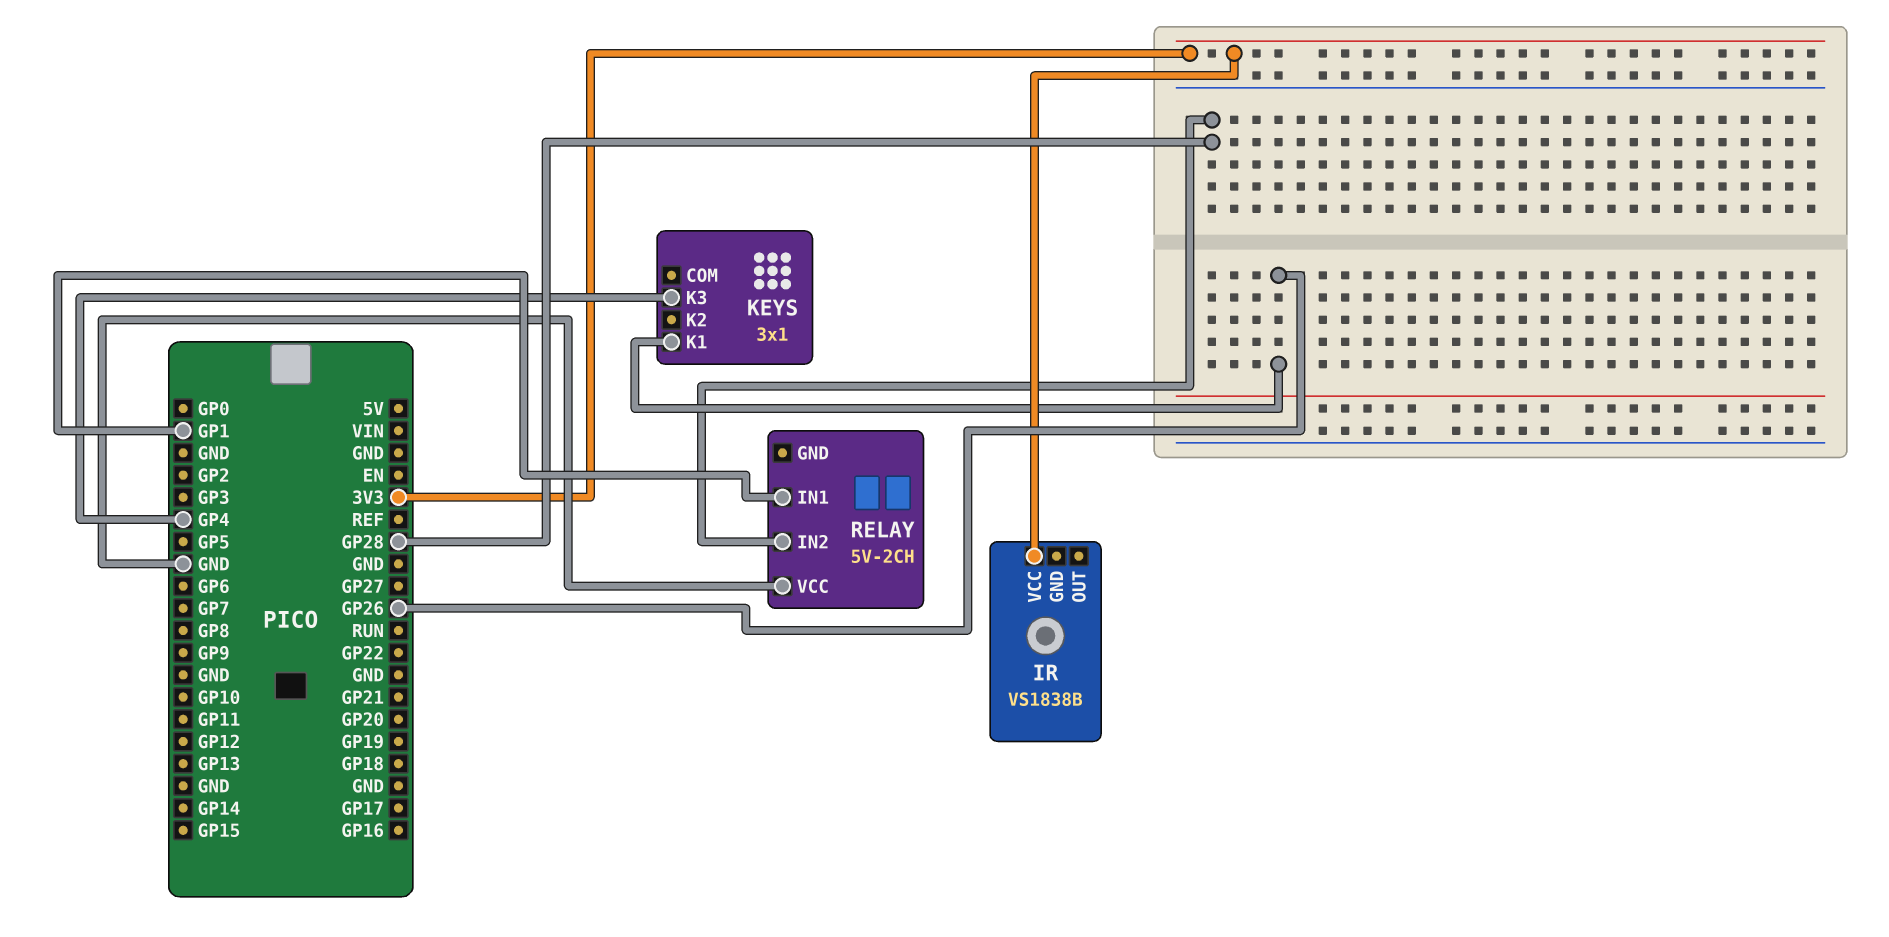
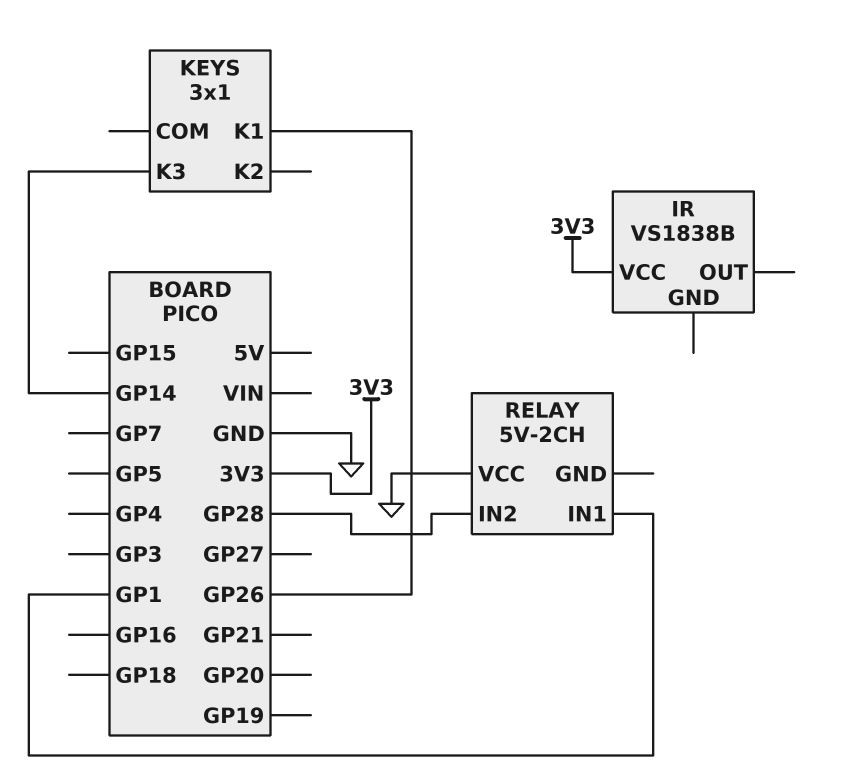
KEYS pin K3: GP4 -> GP14

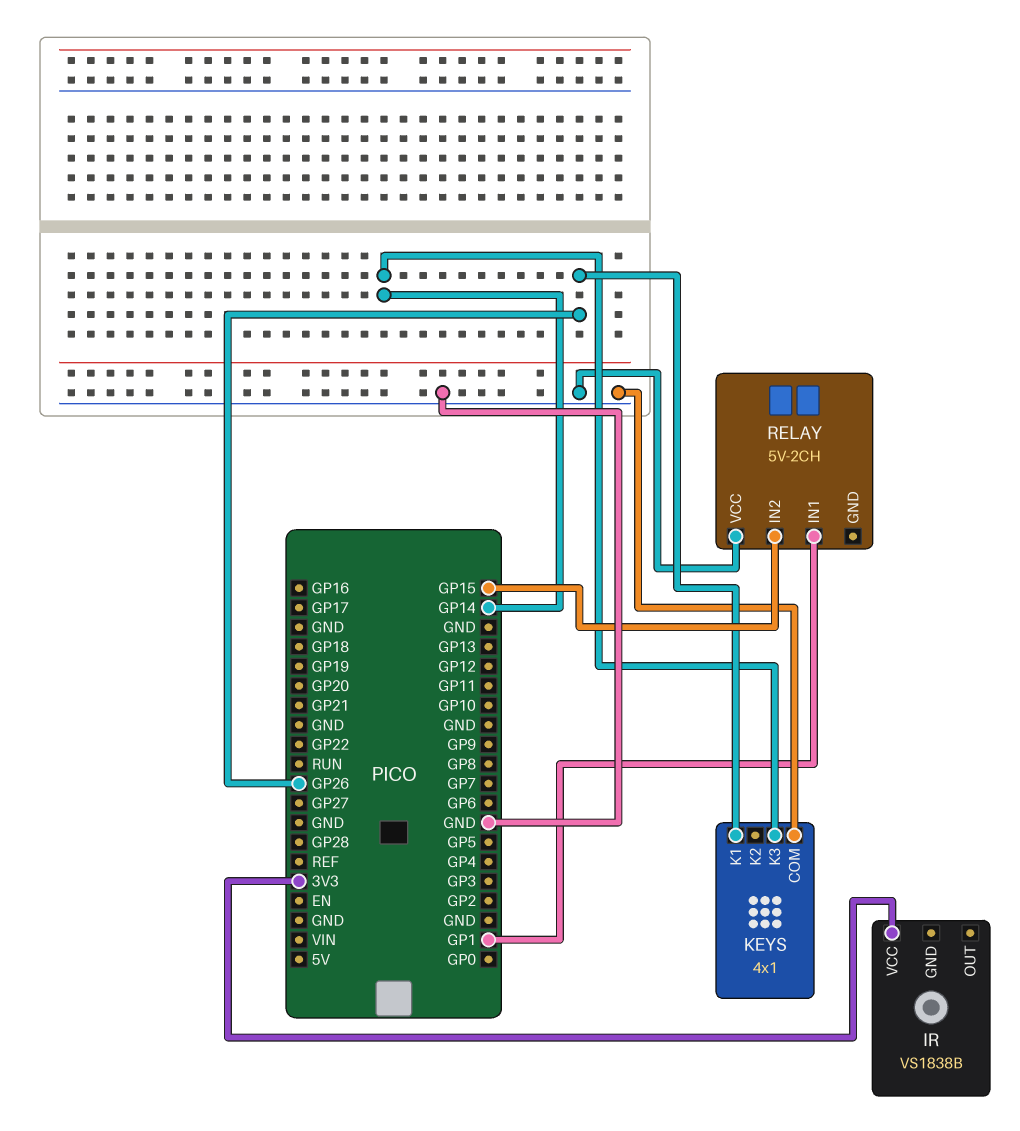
KEYS: 3x1 -> 4x1
KEYS pin COM: none -> GND
RELAY pin IN2: GP28 -> GP15

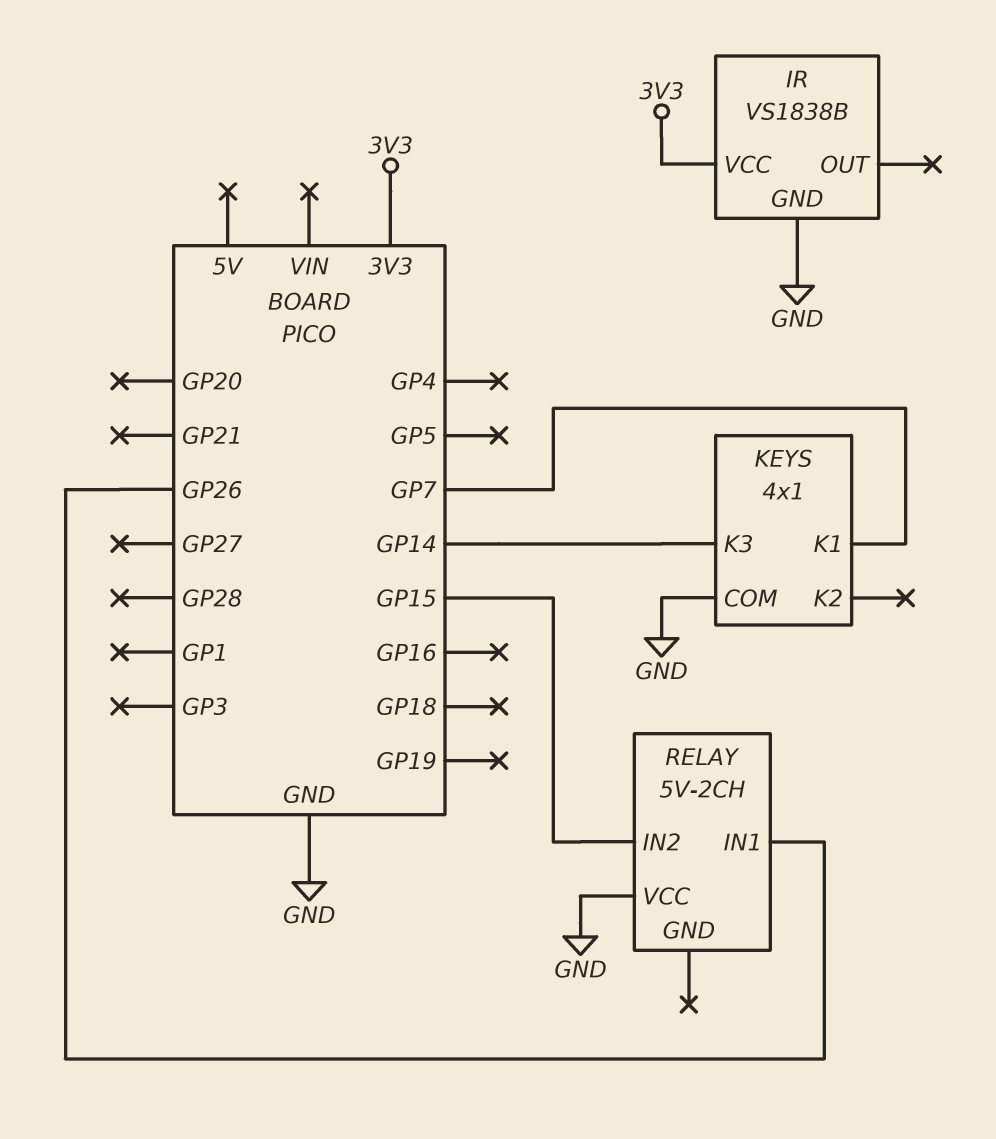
IR pin GND: none -> GND
KEYS pin K1: GP26 -> GP7
RELAY pin IN1: GP1 -> GP26

